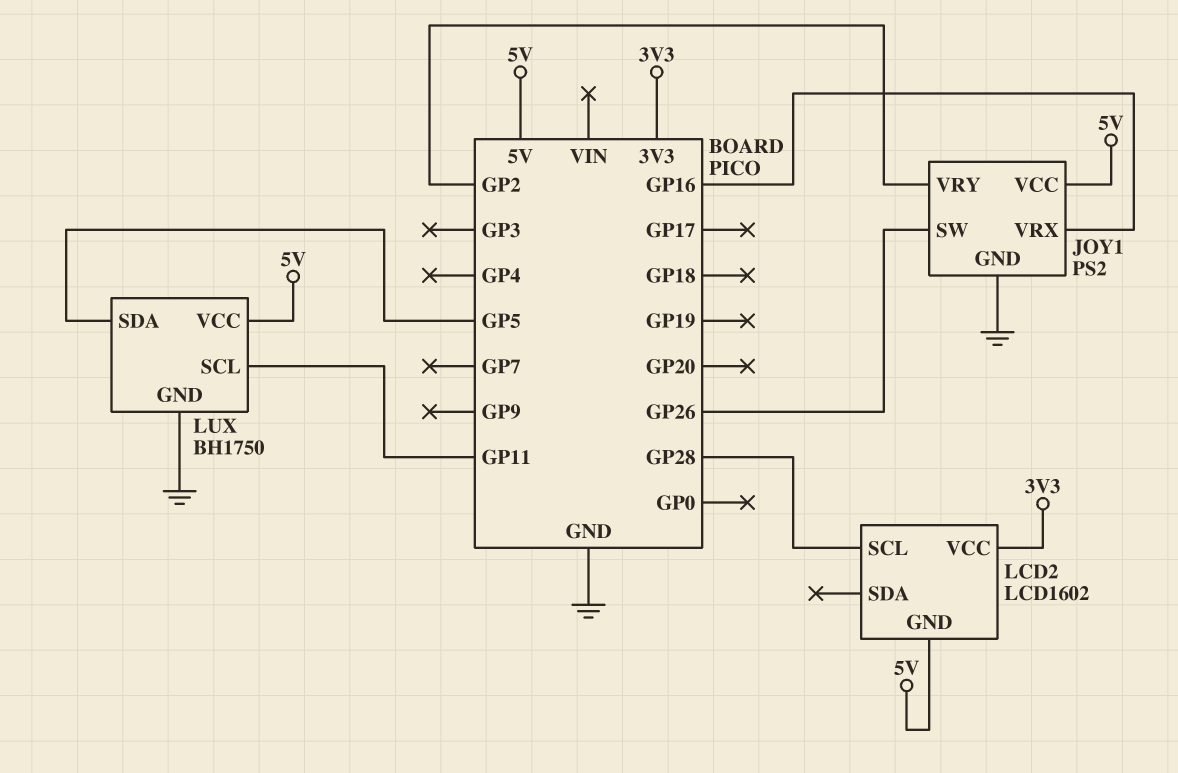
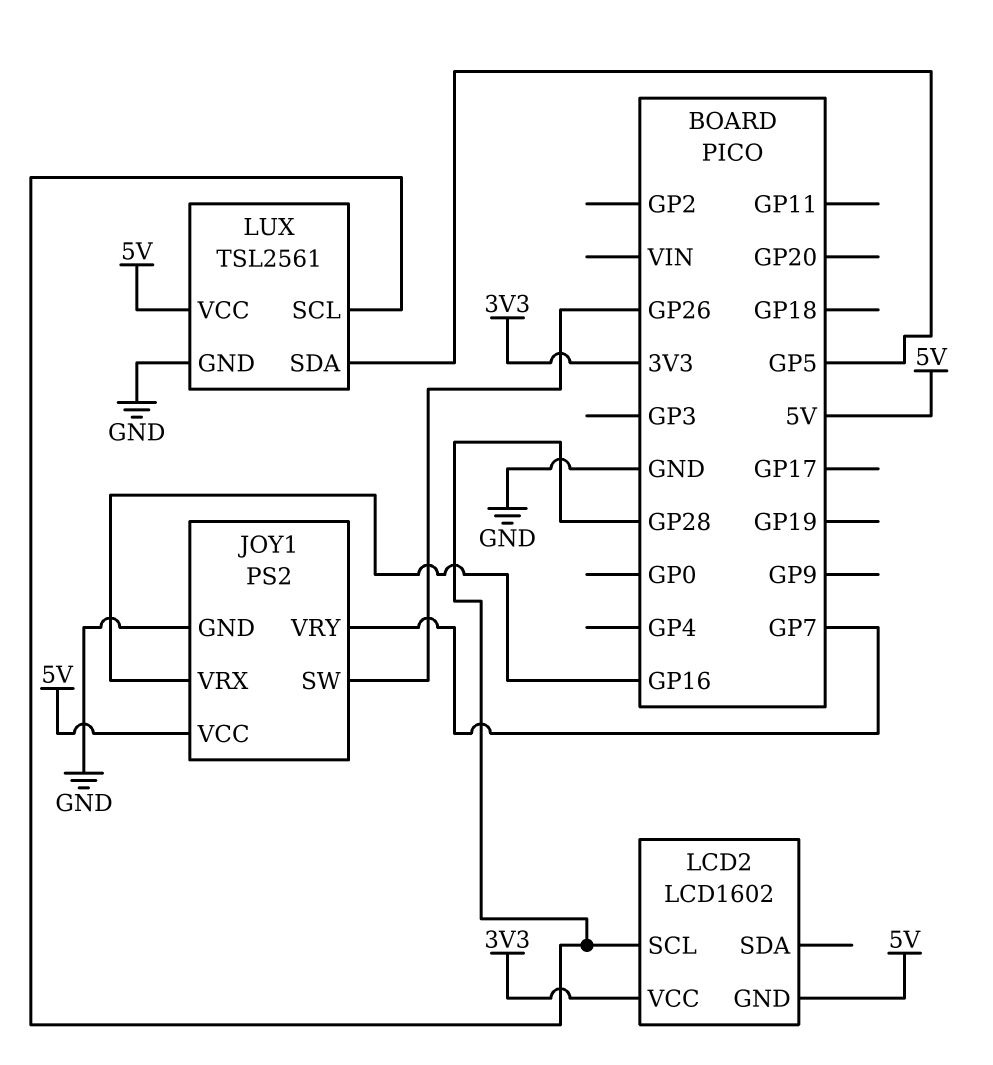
JOY1 pin VRY: GP2 -> GP7
LUX: BH1750 -> TSL2561
LUX pin SCL: GP11 -> GP28

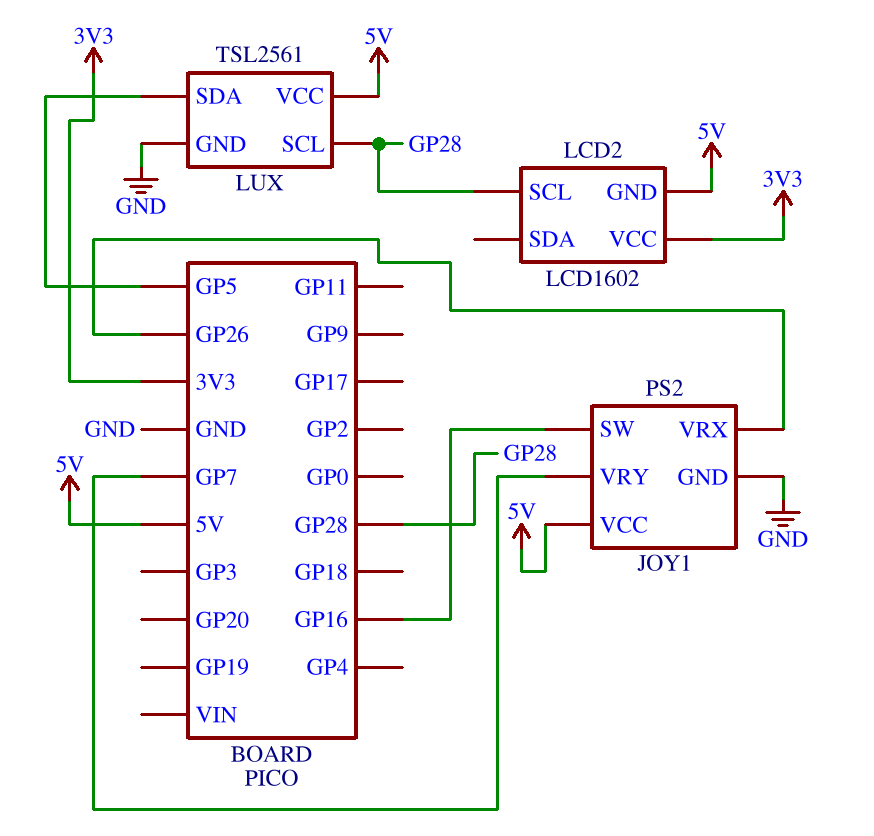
JOY1 pin SW: GP26 -> GP16
JOY1 pin VRX: GP16 -> GP26

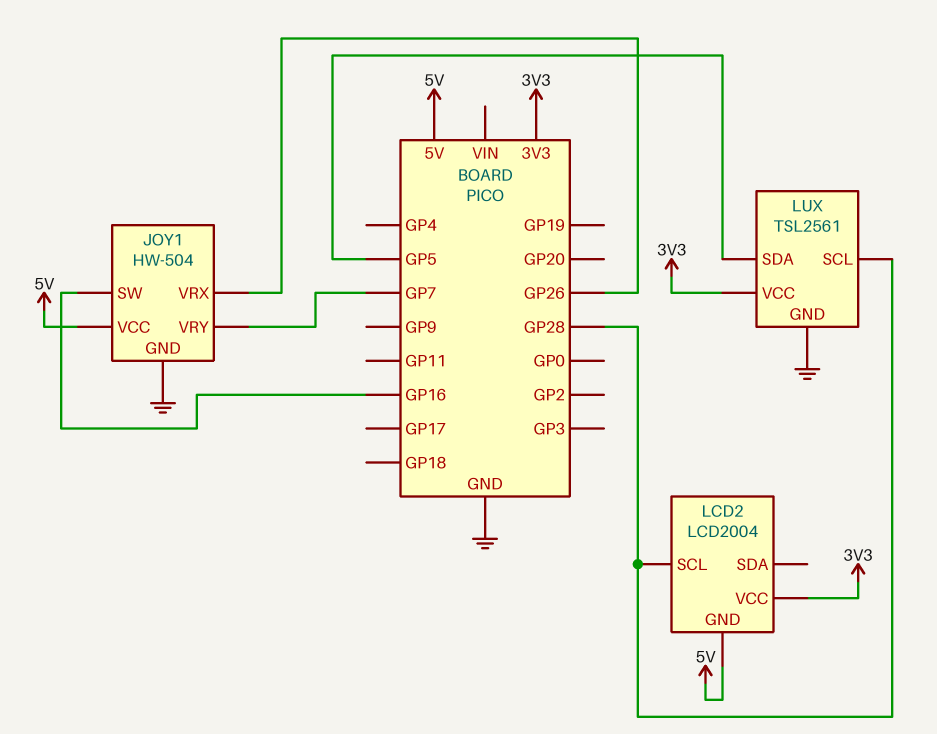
JOY1: PS2 -> HW-504
LCD2: LCD1602 -> LCD2004
LUX pin VCC: 5V -> 3V3

